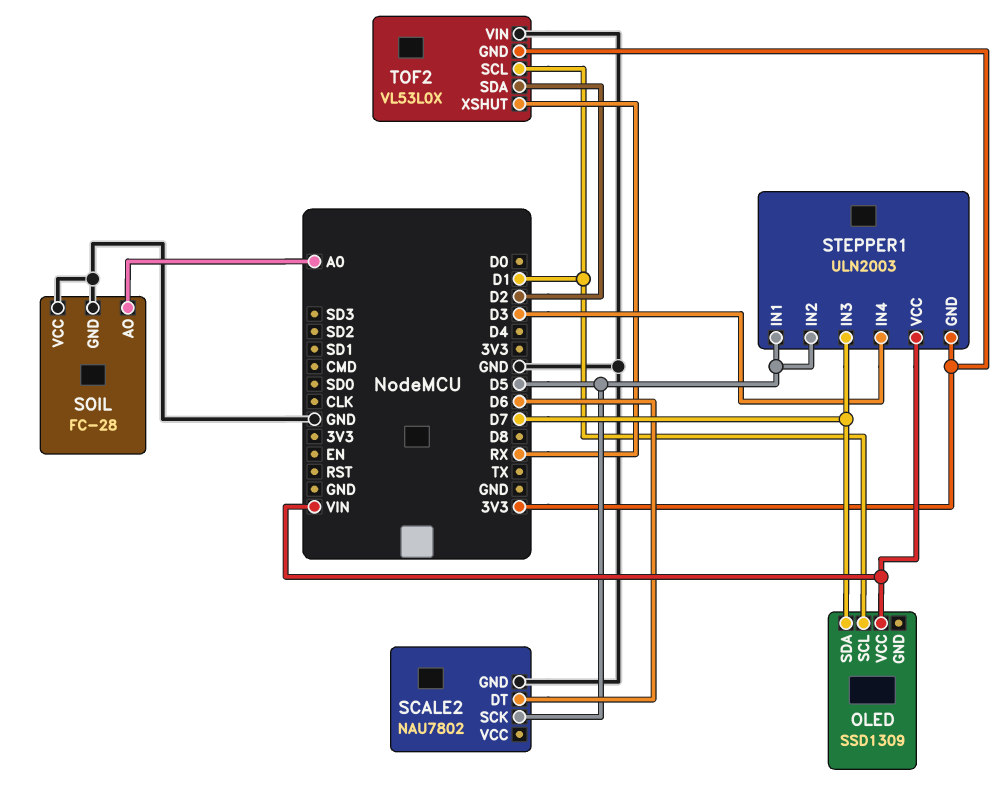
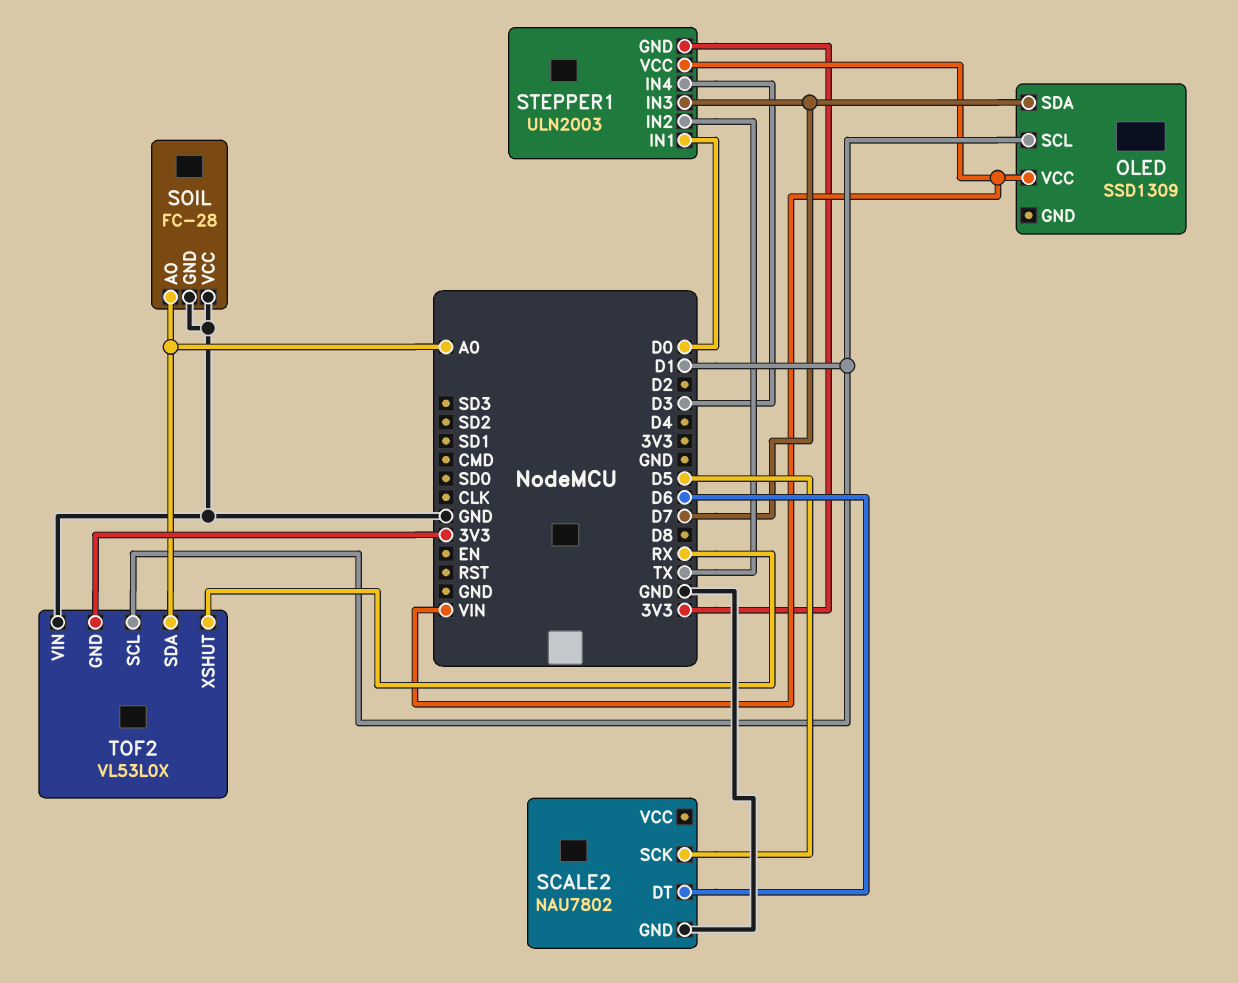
STEPPER1 pin IN1: D5 -> D0
STEPPER1 pin IN2: D5 -> TX
TOF2 pin SDA: D2 -> A0

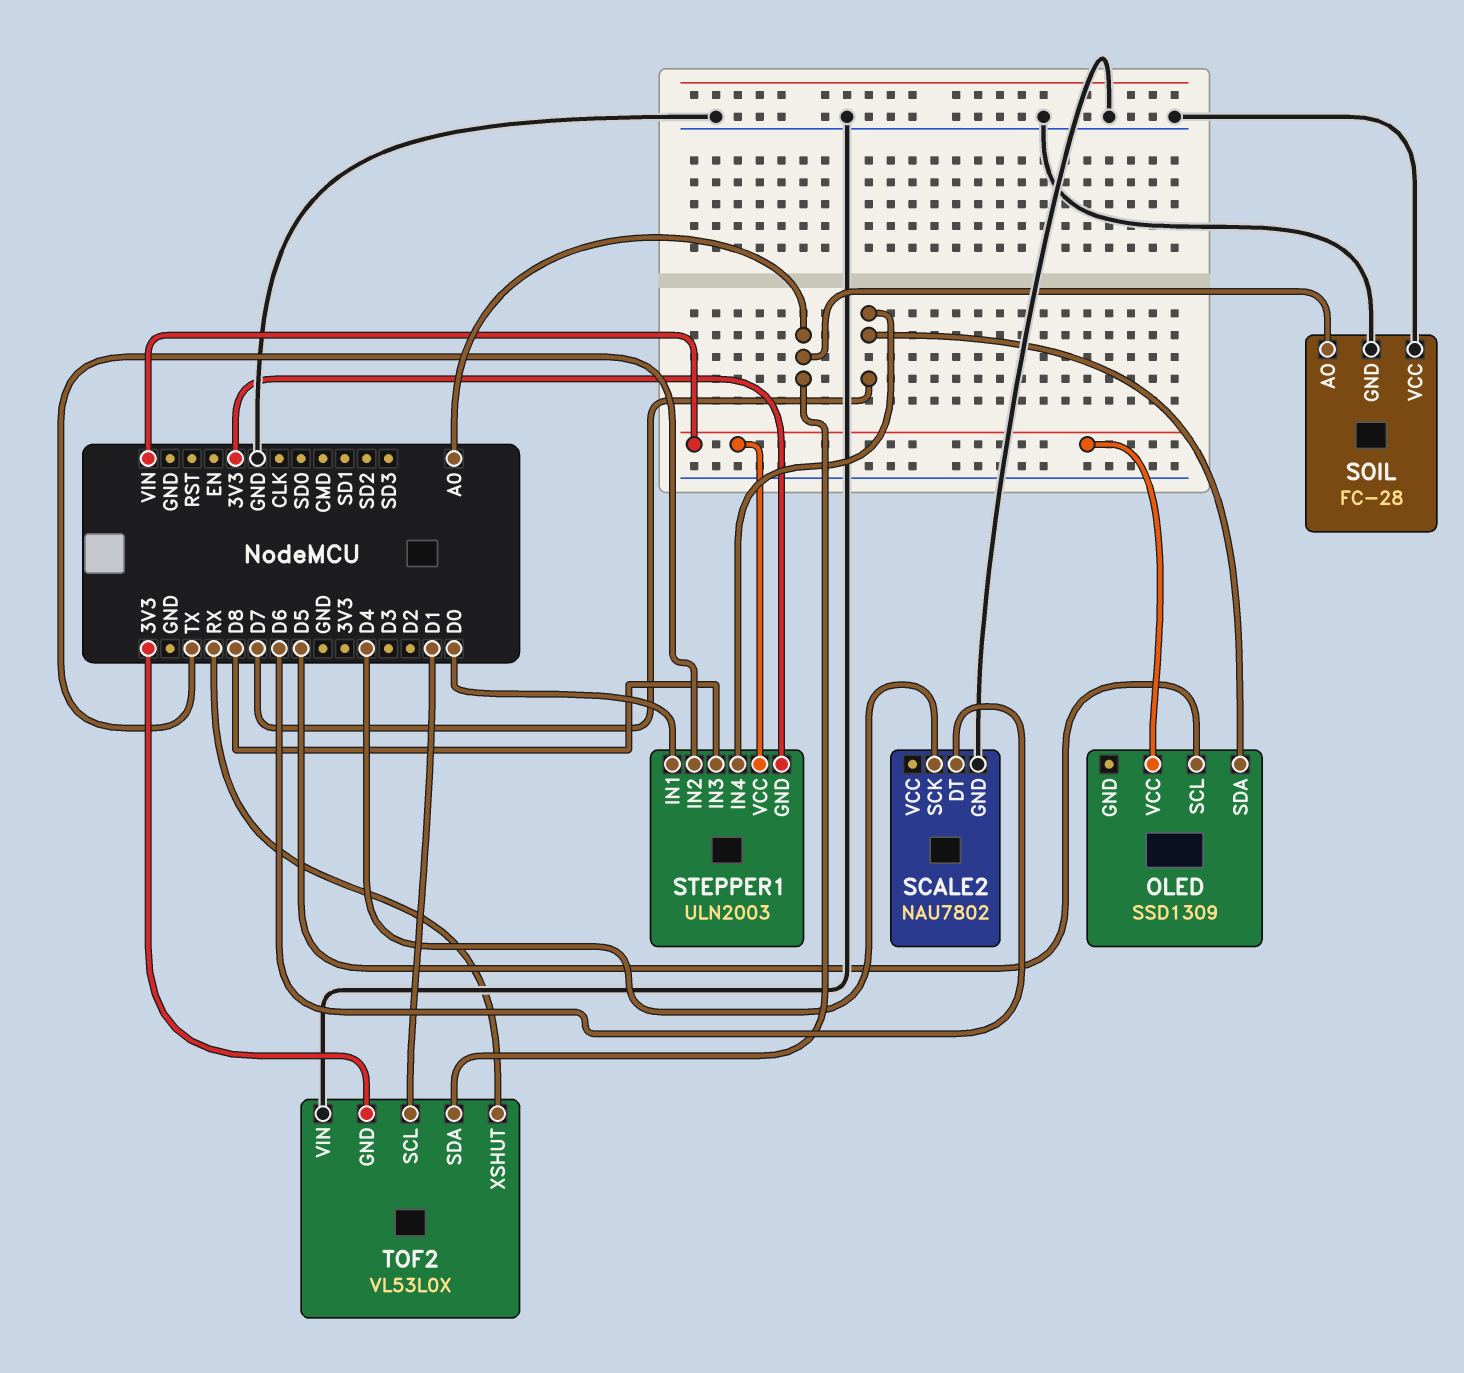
OLED pin SCL: D1 -> D5
SCALE2 pin SCK: D5 -> D4
STEPPER1 pin IN3: D7 -> D8
STEPPER1 pin IN4: D3 -> D7

